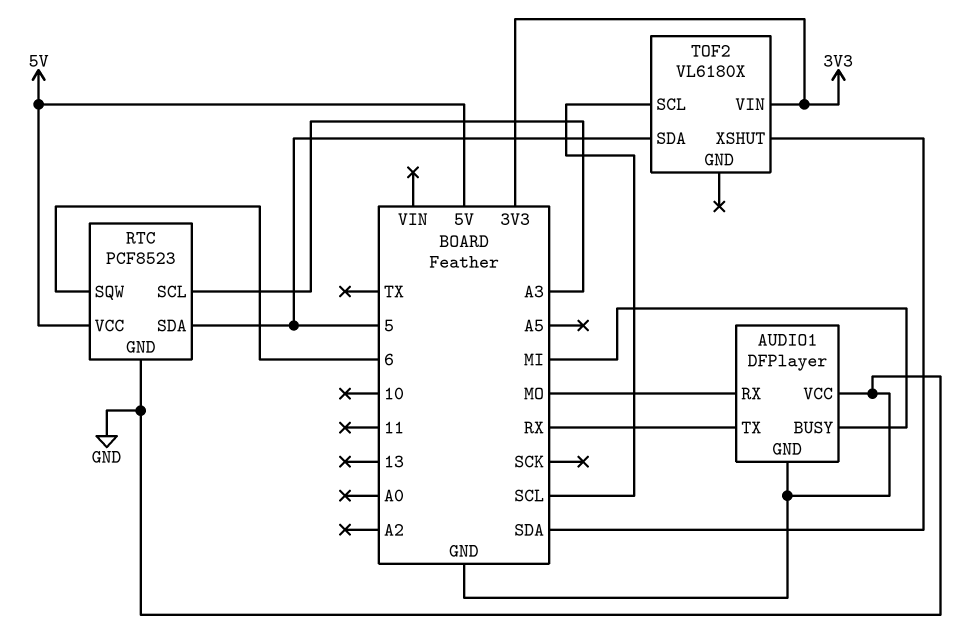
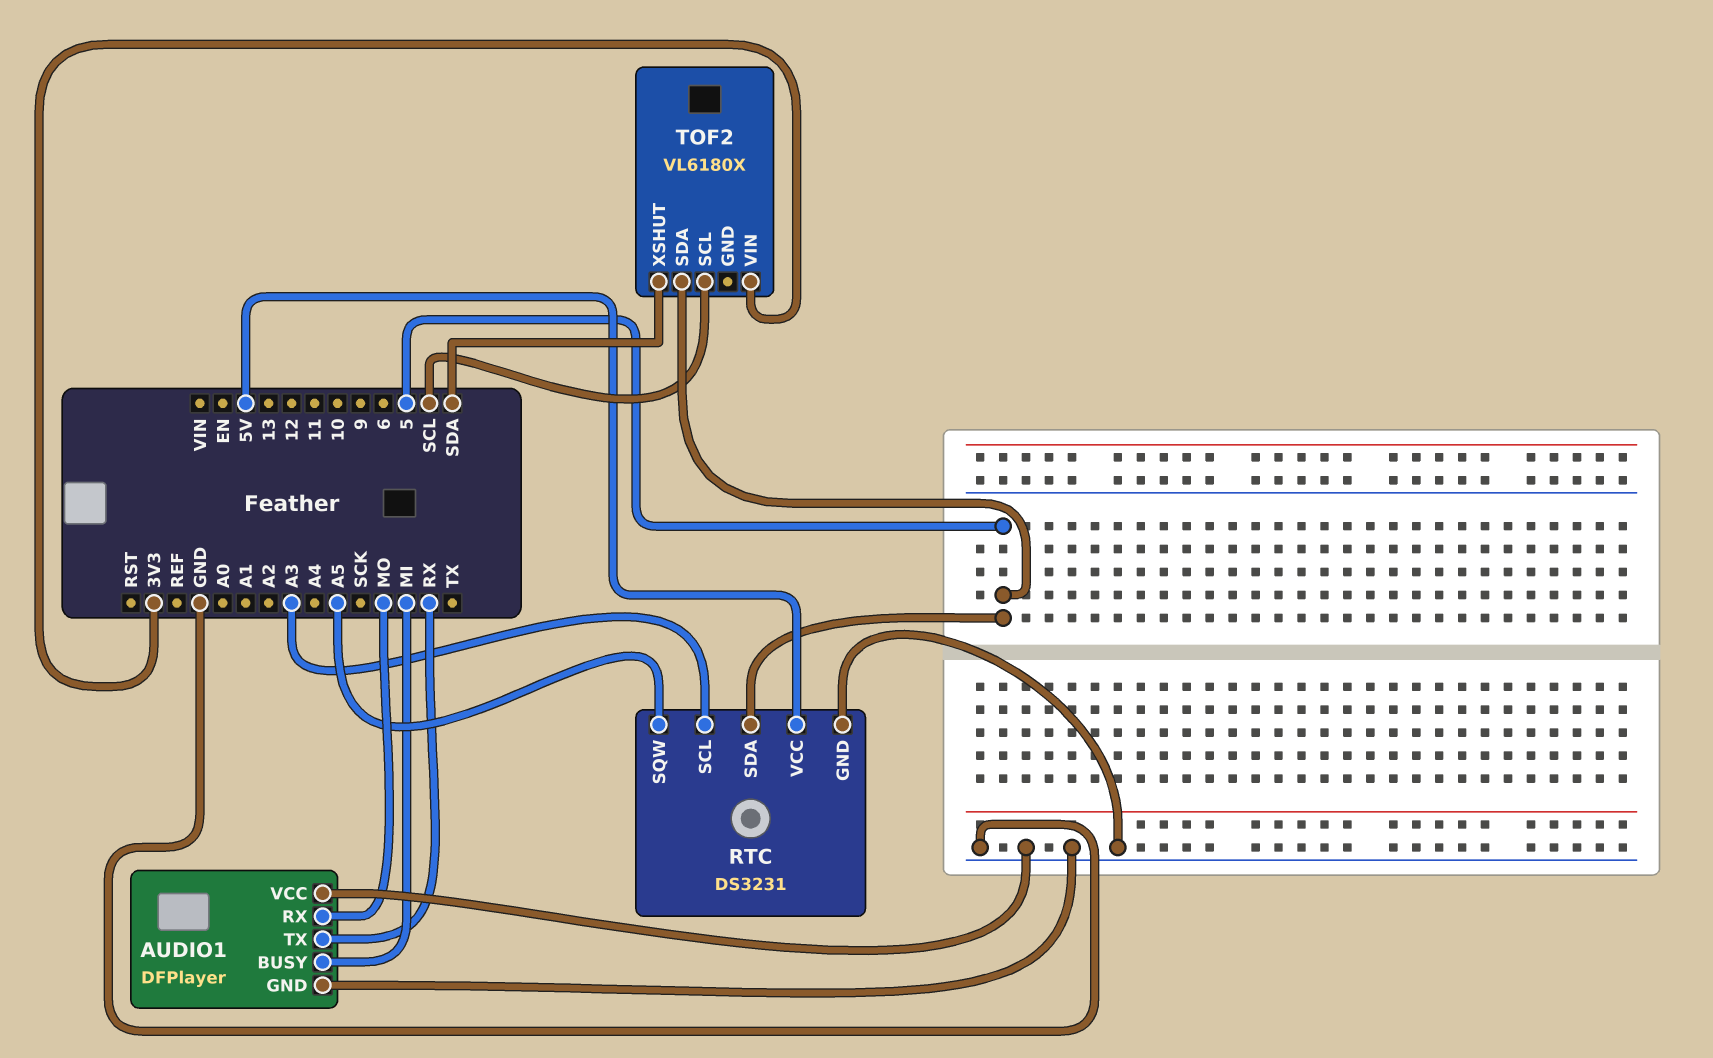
RTC: PCF8523 -> DS3231
RTC pin SQW: 6 -> A5

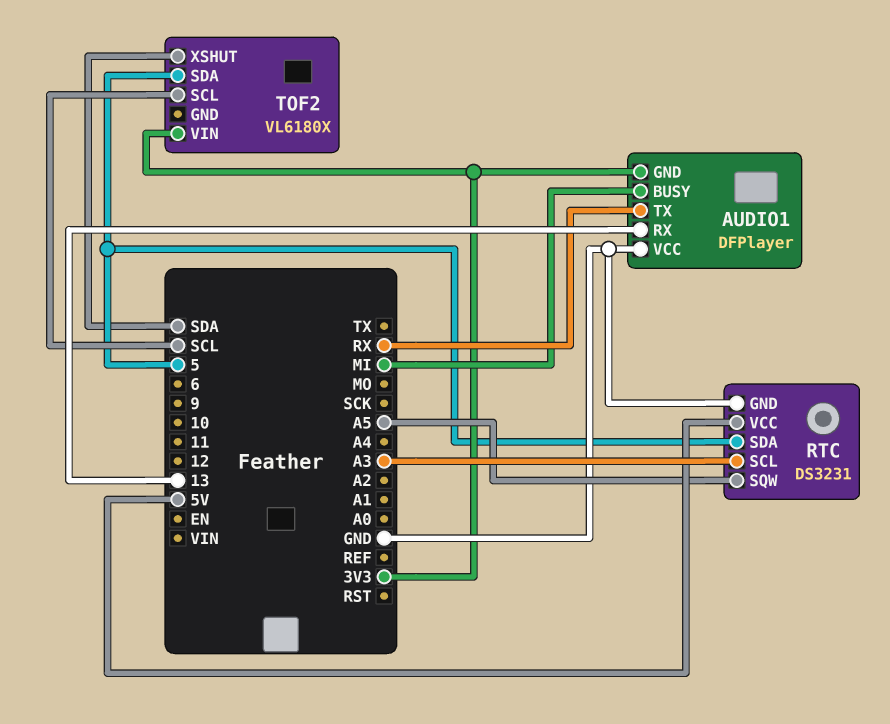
AUDIO1 pin GND: GND -> 3V3
AUDIO1 pin RX: MO -> 13

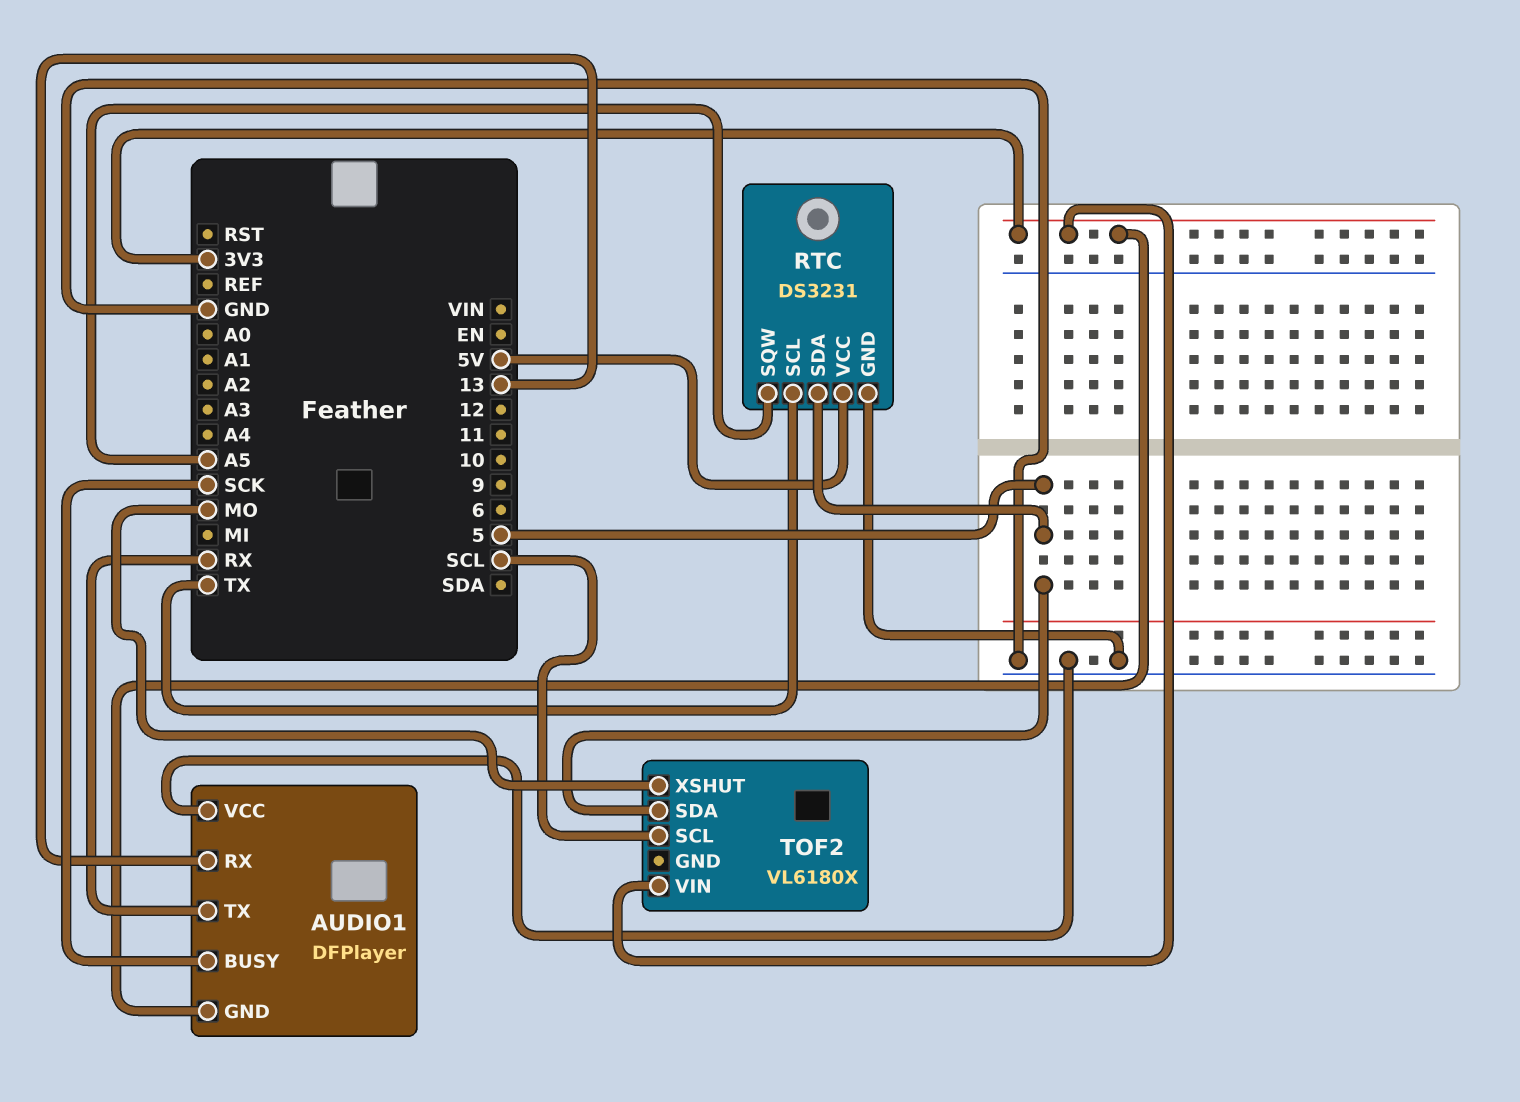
AUDIO1 pin BUSY: MI -> SCK
RTC pin SCL: A3 -> TX
TOF2 pin XSHUT: SDA -> MO

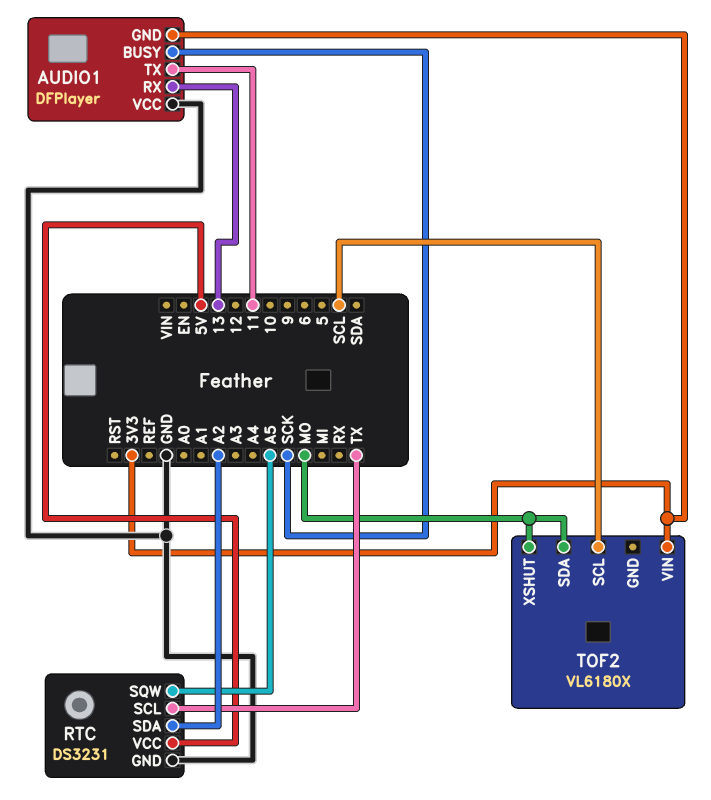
AUDIO1 pin TX: RX -> 11
RTC pin SDA: 5 -> A2
TOF2 pin SDA: 5 -> MO

